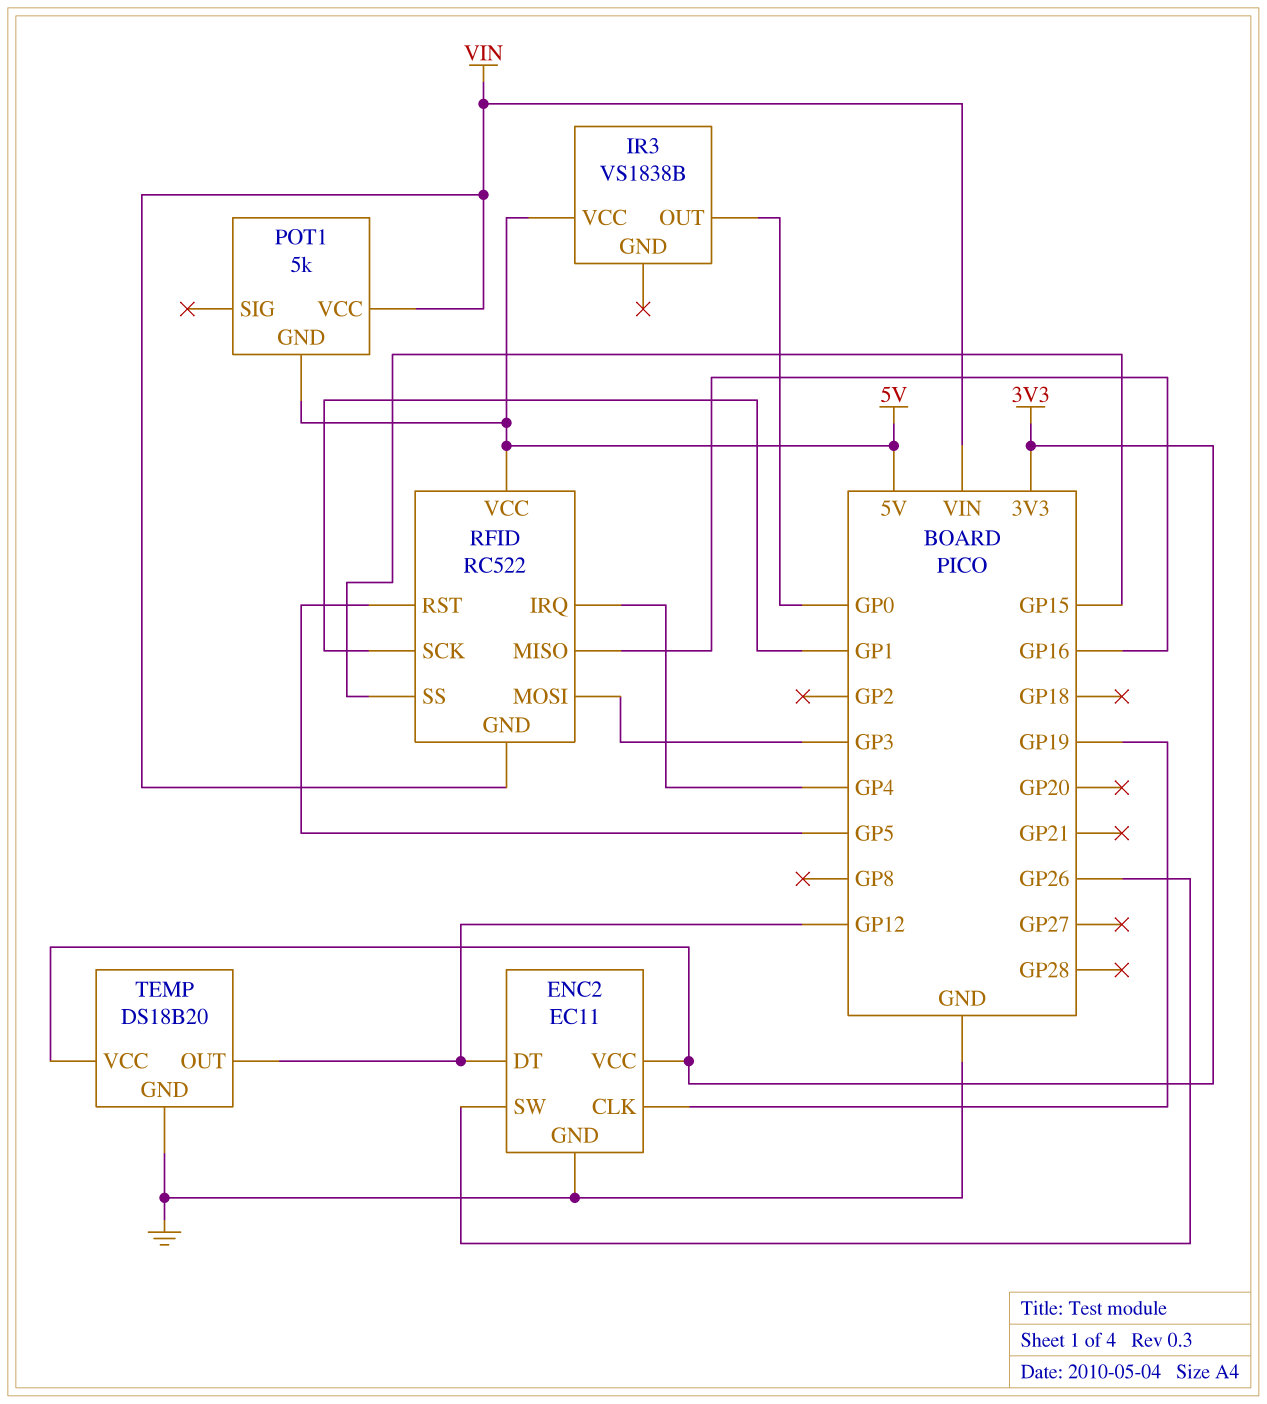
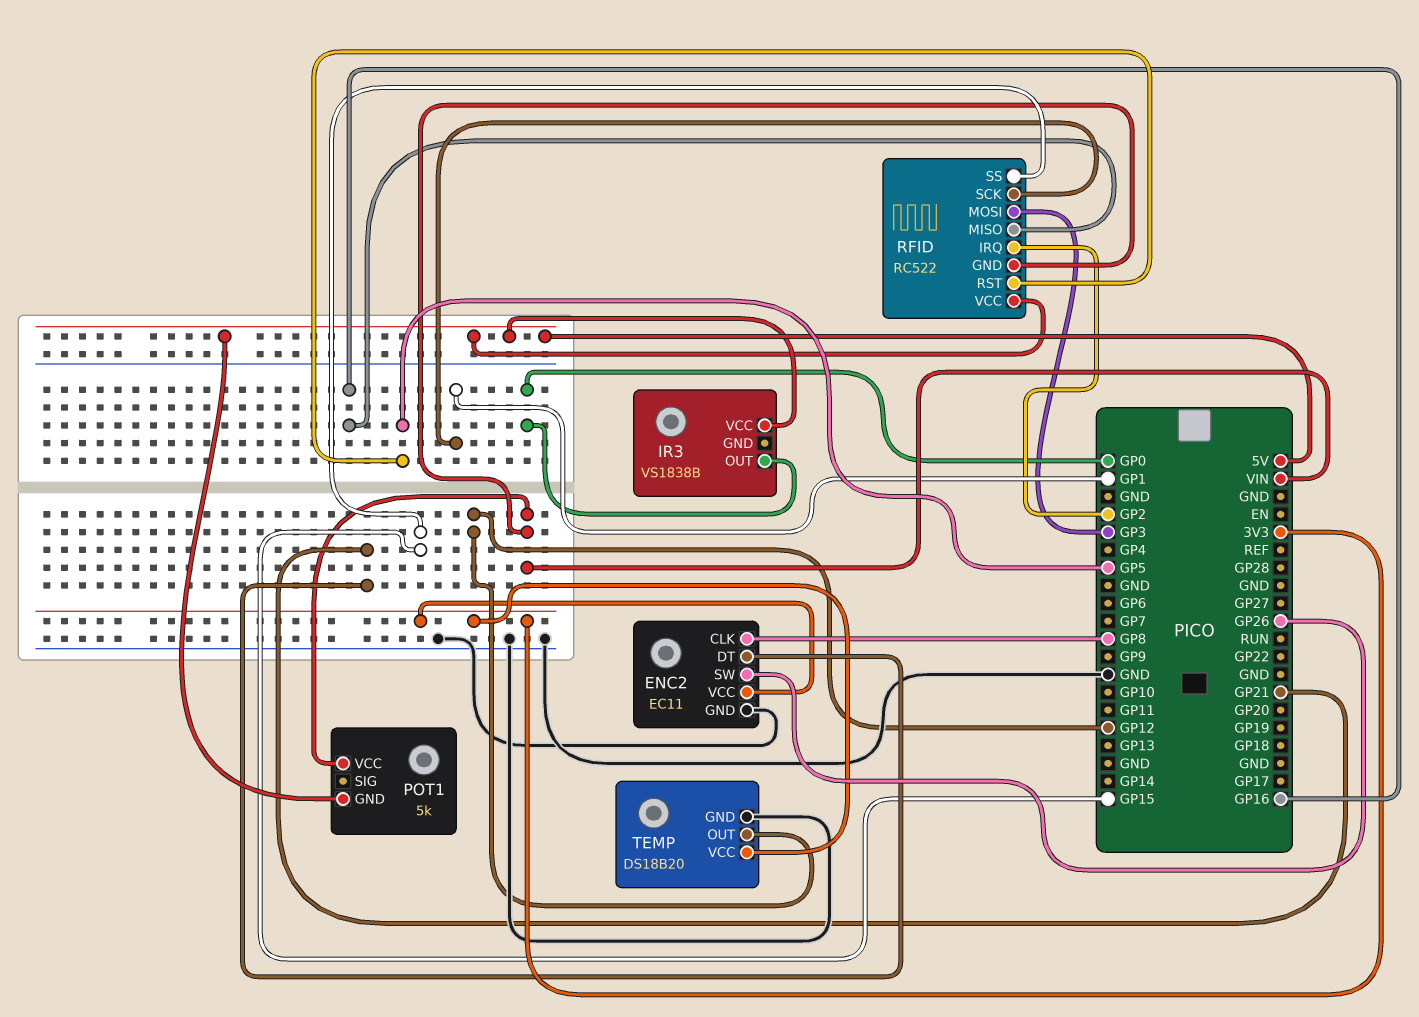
ENC2 pin CLK: GP19 -> GP8
ENC2 pin DT: GP12 -> GP21
RFID pin IRQ: GP4 -> GP2

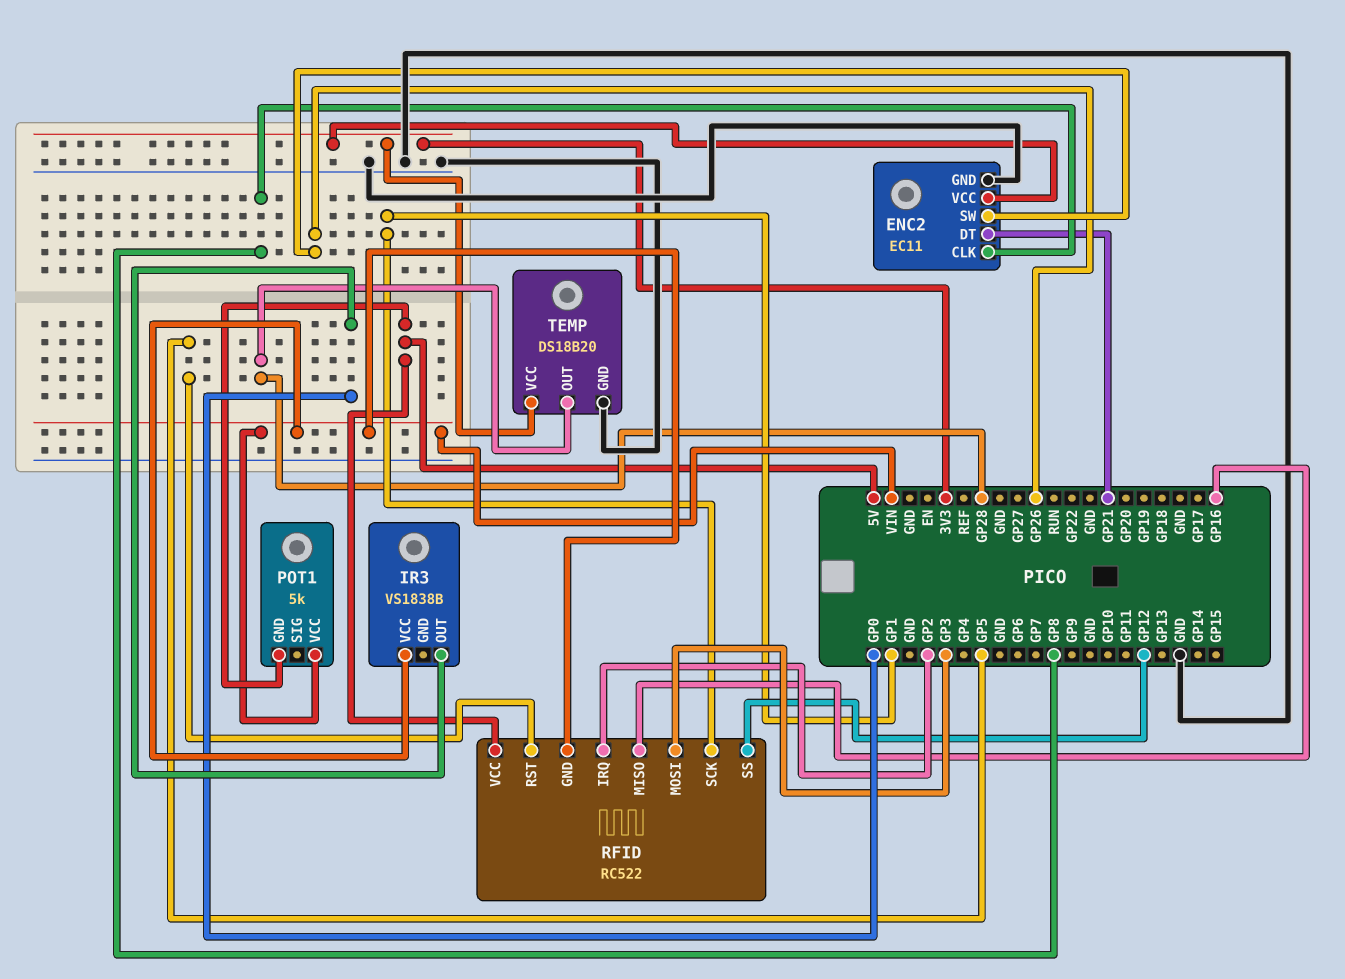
IR3 pin VCC: 5V -> VIN
RFID pin SS: GP15 -> GP12
TEMP pin OUT: GP12 -> GP28

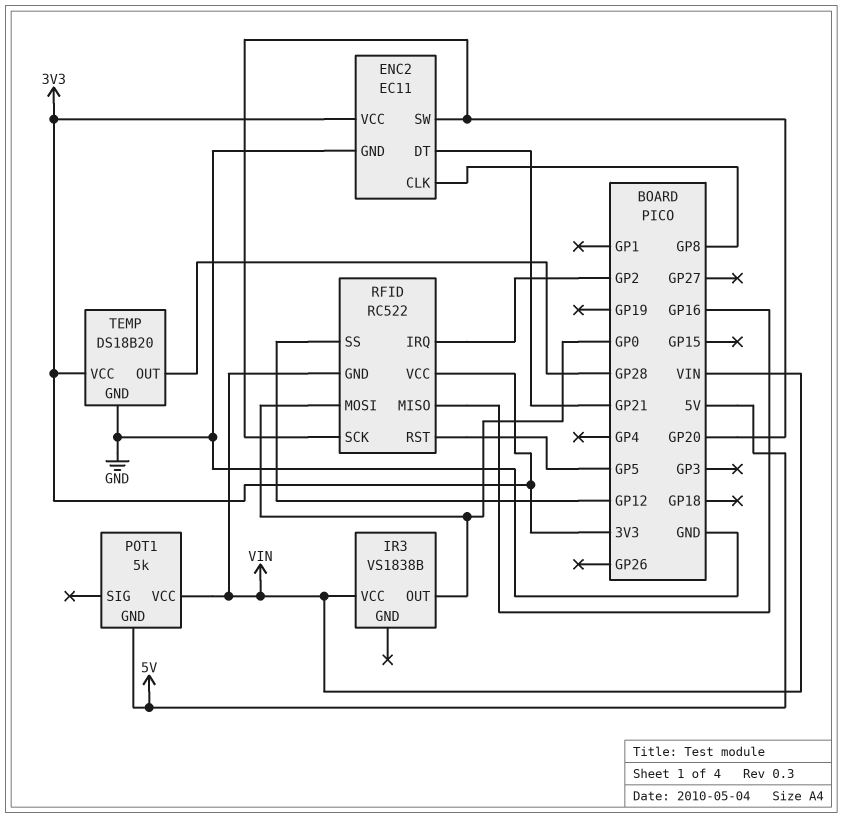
ENC2 pin SW: GP26 -> GP20
RFID pin MOSI: GP3 -> GP0
RFID pin SCK: GP1 -> GP20
RFID pin VCC: 5V -> 3V3

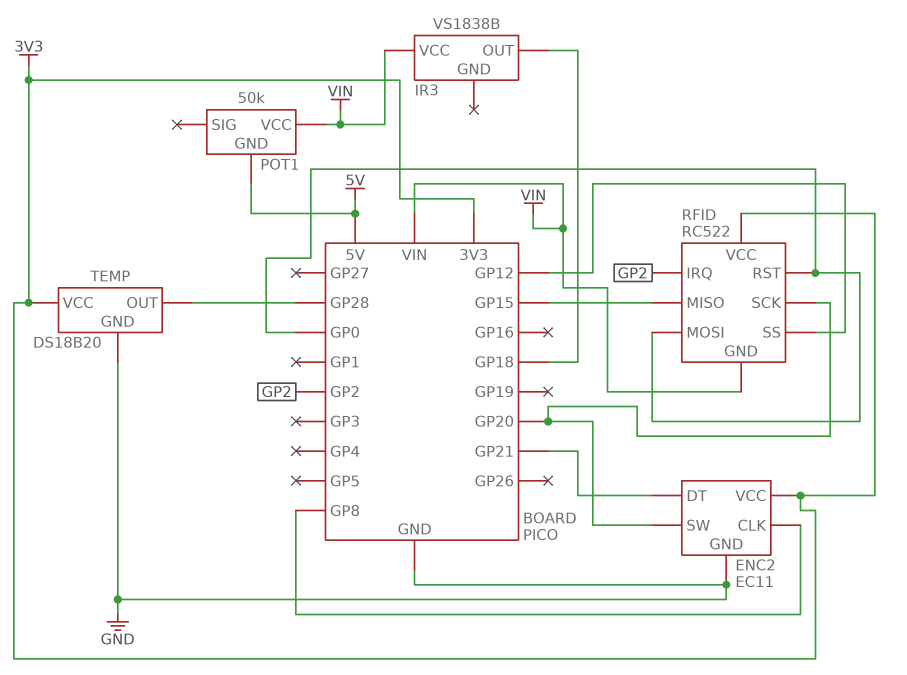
IR3 pin OUT: GP0 -> GP18
POT1: 5k -> 50k
RFID pin MISO: GP16 -> GP15
RFID pin RST: GP5 -> GP0

